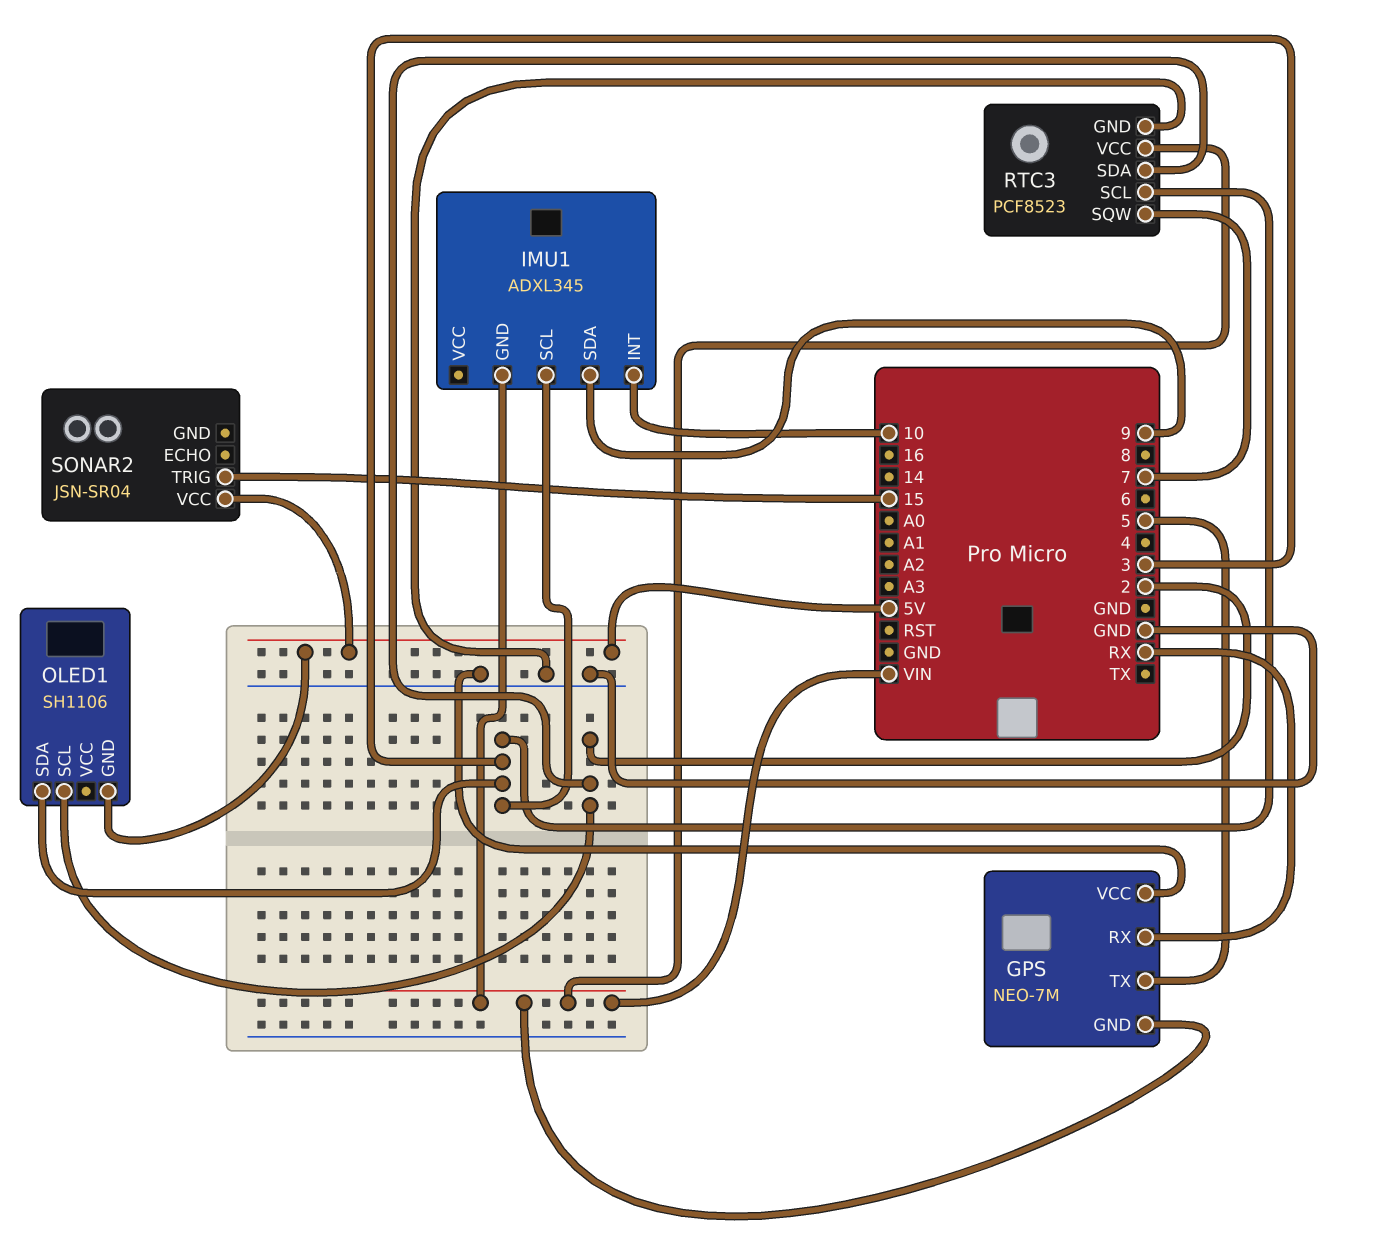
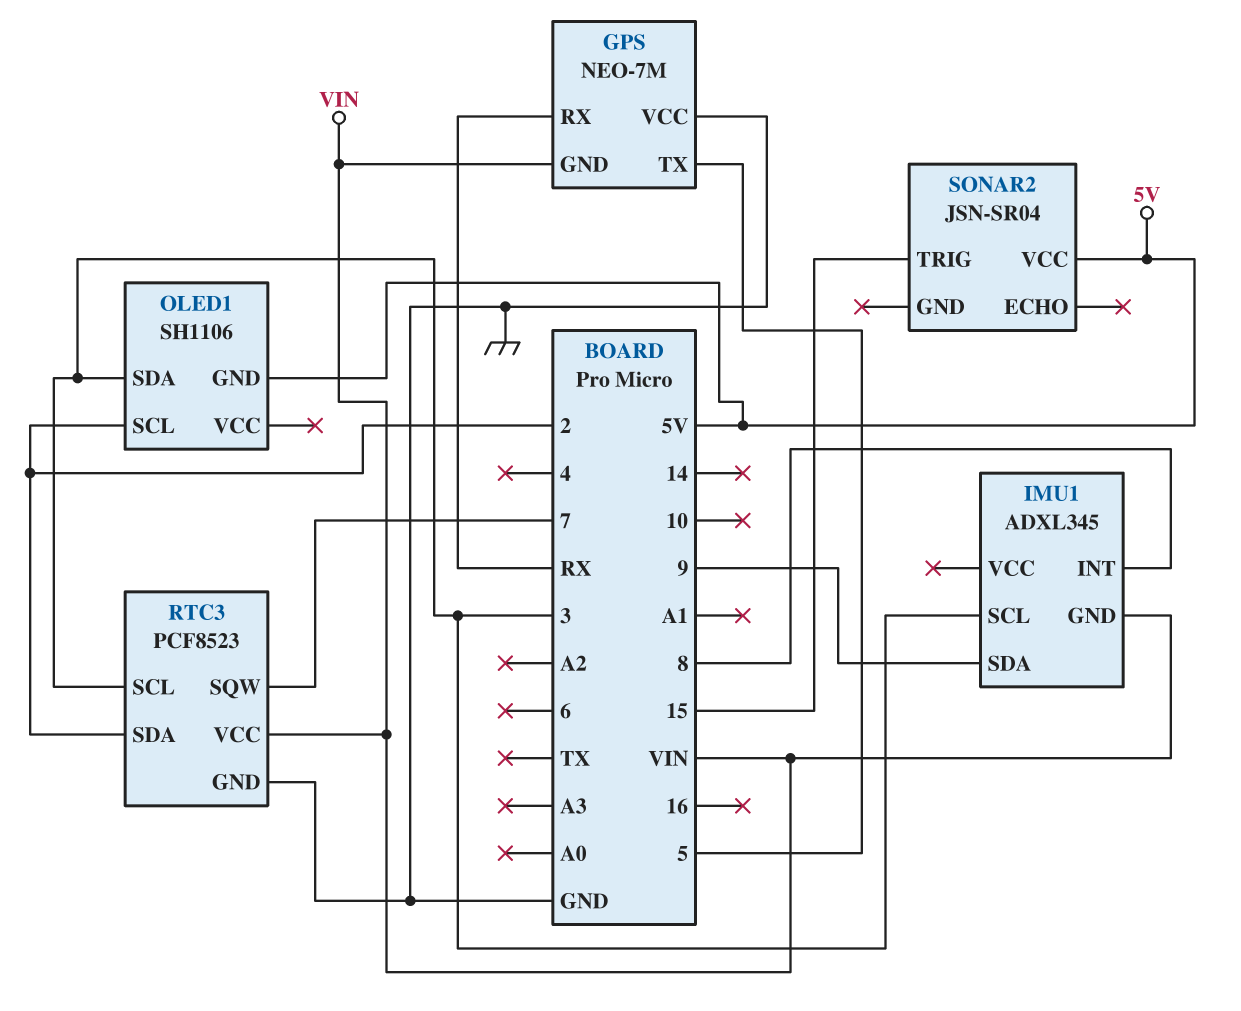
IMU1 pin INT: 10 -> 8

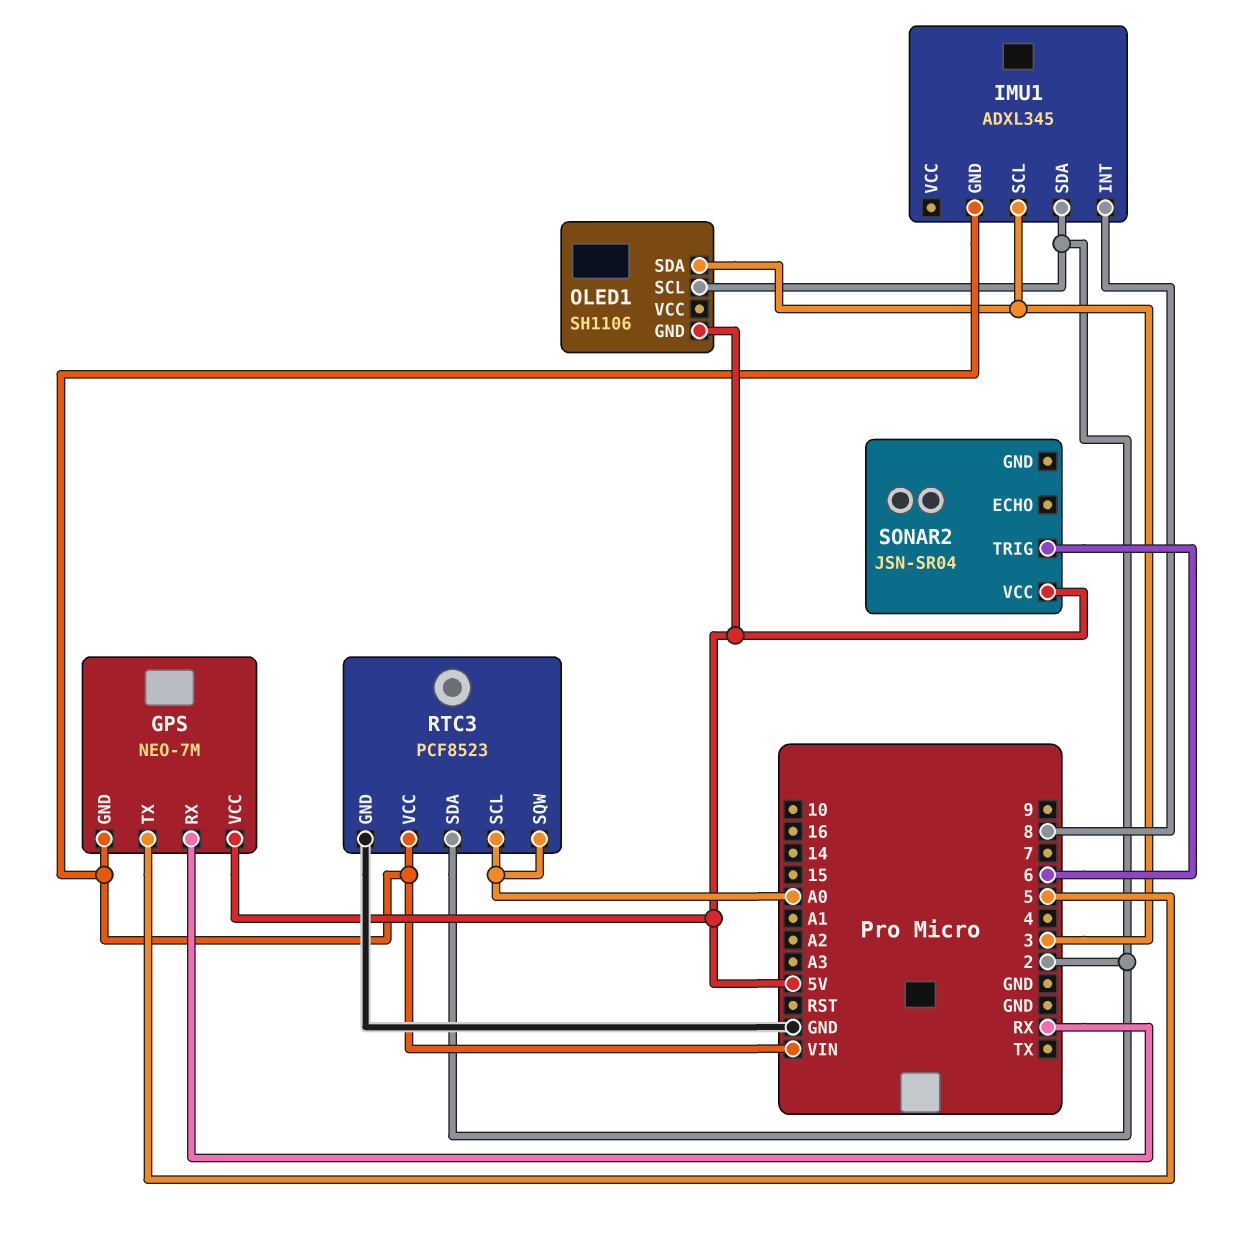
GPS pin VCC: GND -> 5V
IMU1 pin SDA: 9 -> 2
RTC3 pin SCL: 3 -> A0
RTC3 pin SQW: 7 -> A0
SONAR2 pin TRIG: 15 -> 6

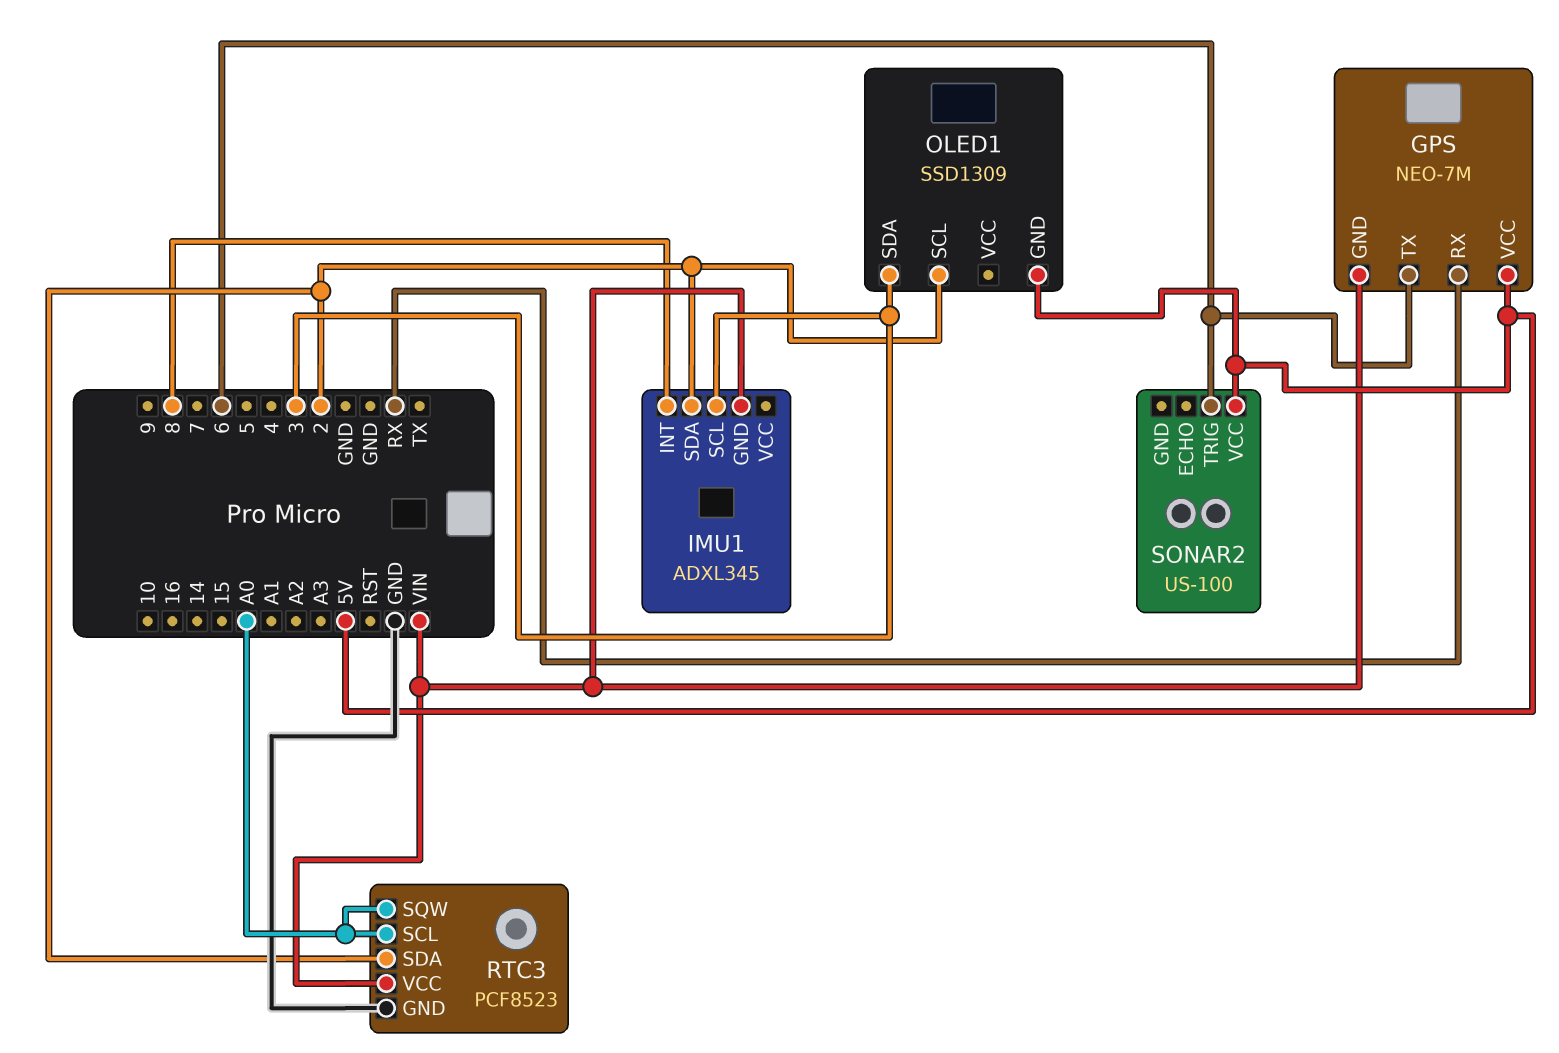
GPS pin TX: 5 -> 6
OLED1: SH1106 -> SSD1309
SONAR2: JSN-SR04 -> US-100

